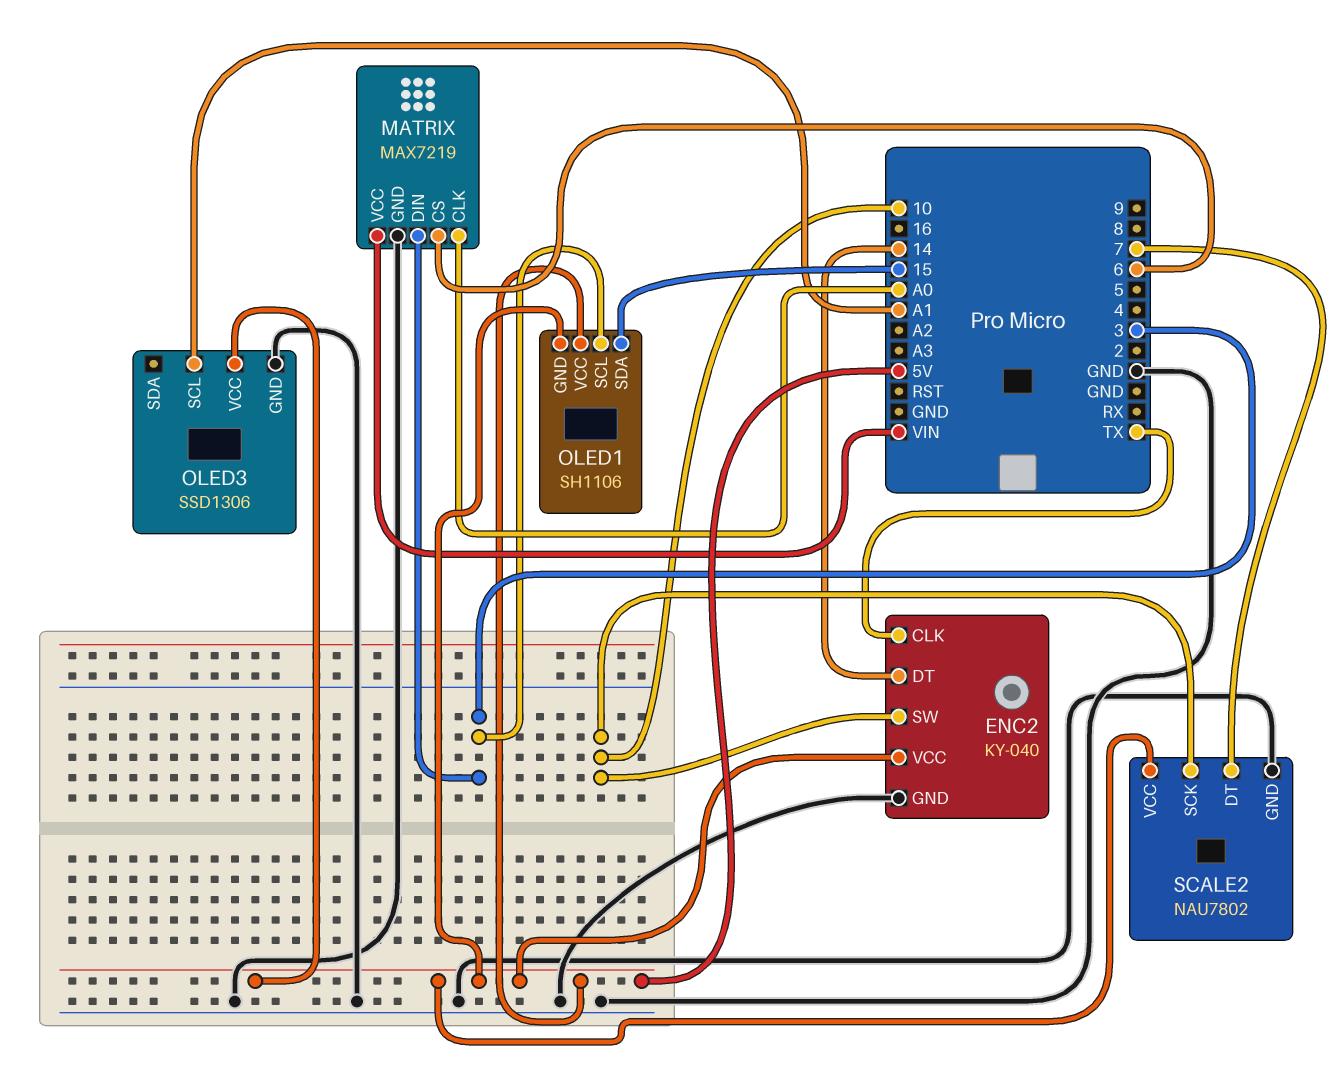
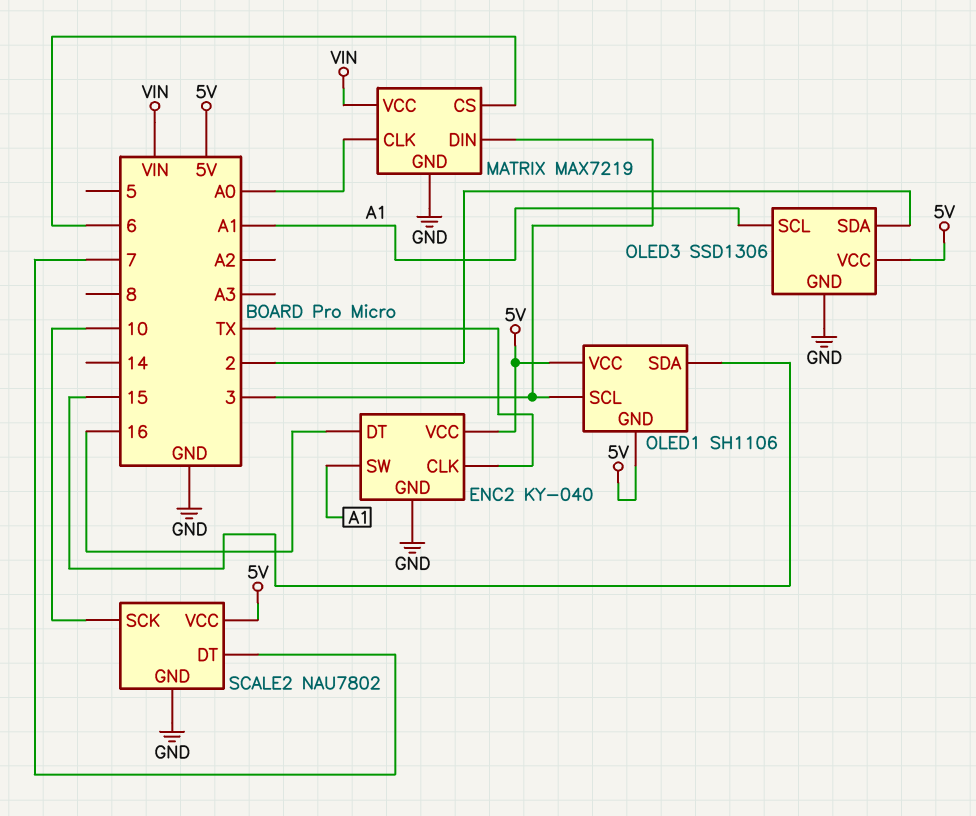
ENC2 pin DT: 14 -> 16
ENC2 pin SW: 10 -> A1
OLED3 pin SDA: none -> 2

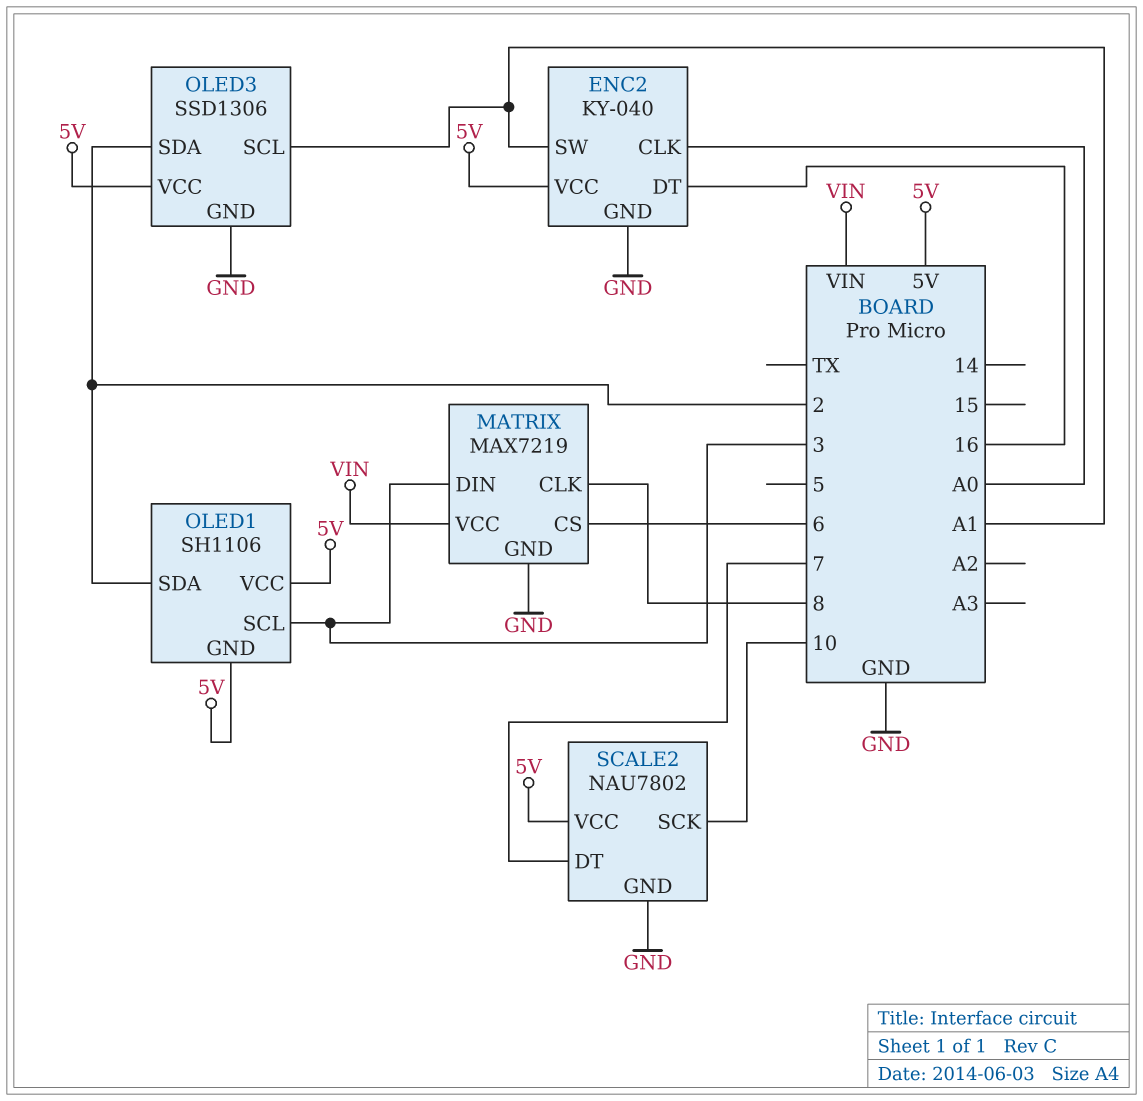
ENC2 pin CLK: TX -> A0
MATRIX pin CLK: A0 -> 8
OLED1 pin SDA: 15 -> 2

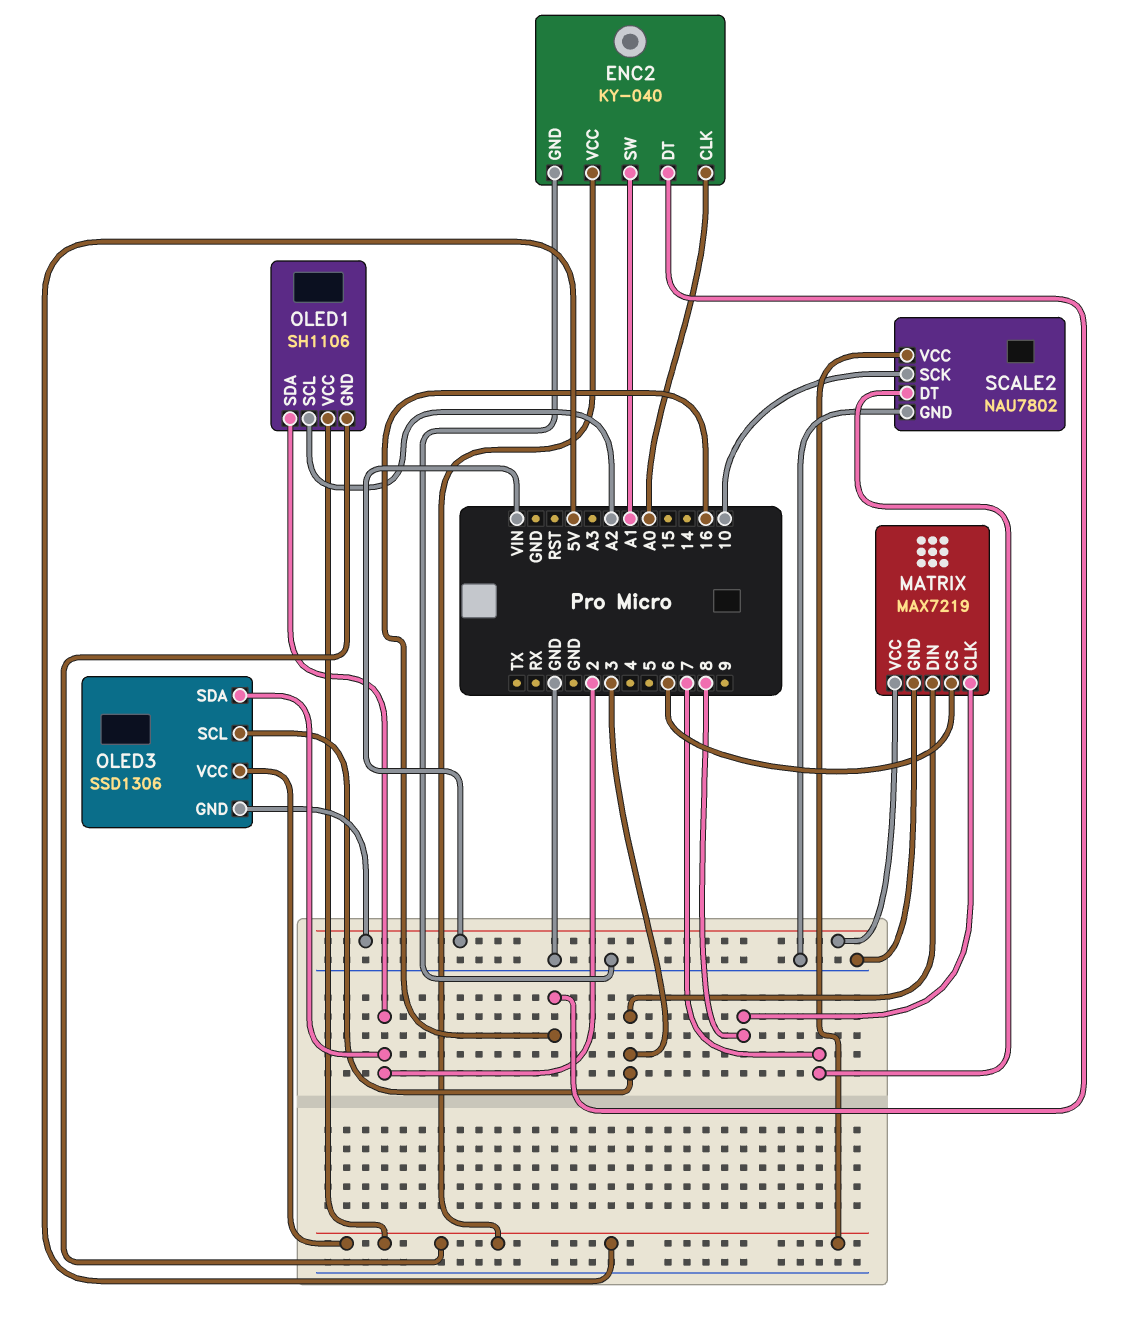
OLED1 pin SCL: 3 -> A2
OLED3 pin GND: GND -> VIN
OLED3 pin SCL: A1 -> 3

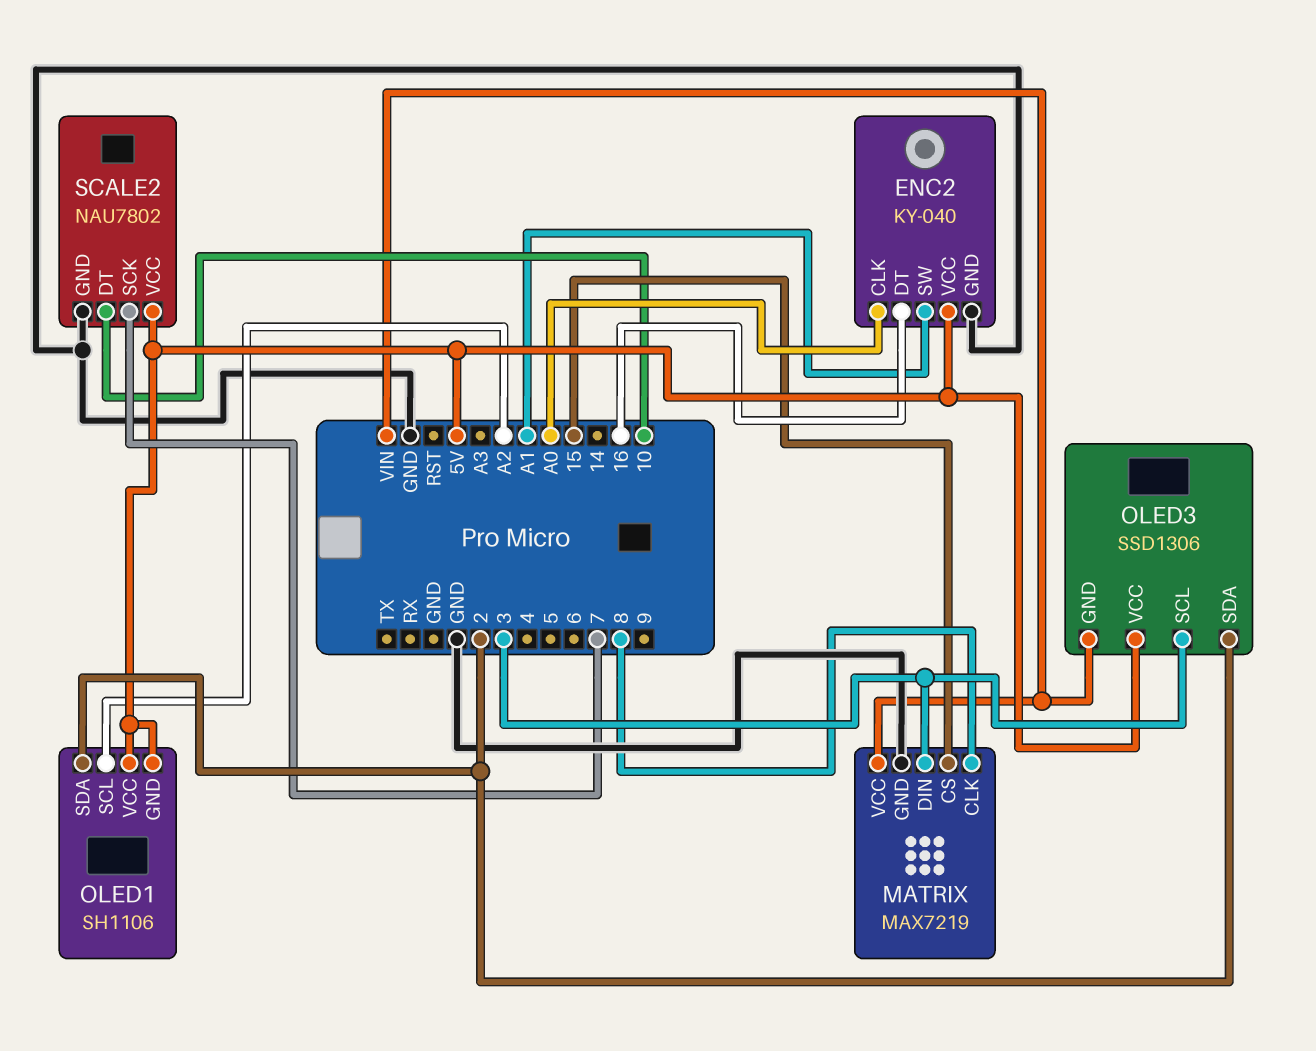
MATRIX pin CS: 6 -> 15
SCALE2 pin DT: 7 -> 10
SCALE2 pin SCK: 10 -> 7

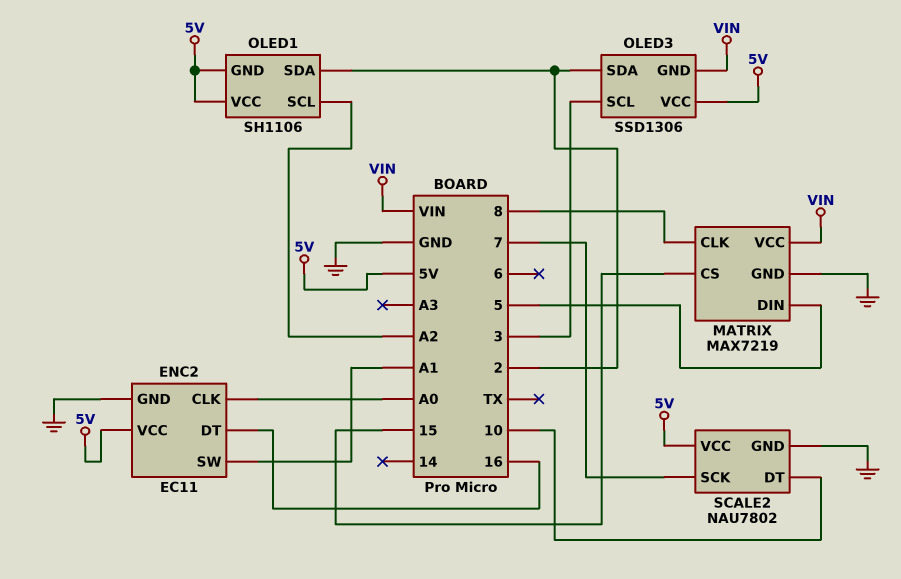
ENC2: KY-040 -> EC11
MATRIX pin DIN: 3 -> 5

